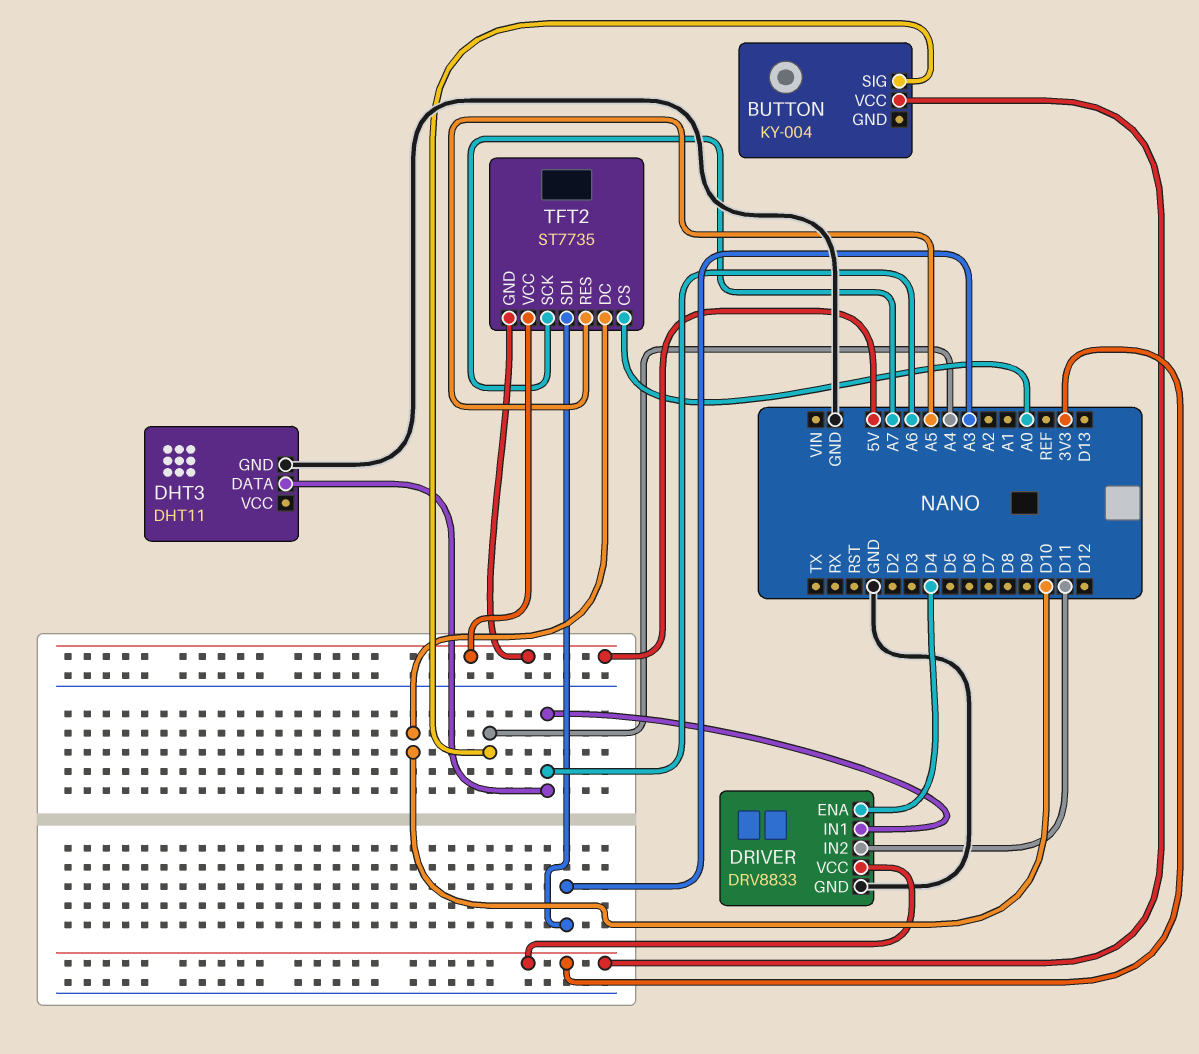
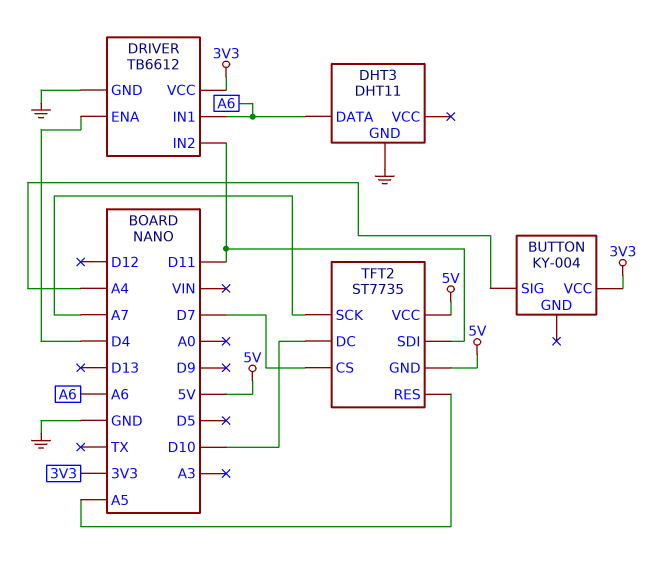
DRIVER: DRV8833 -> TB6612
TFT2 pin CS: A0 -> D7
TFT2 pin SDI: A3 -> D11

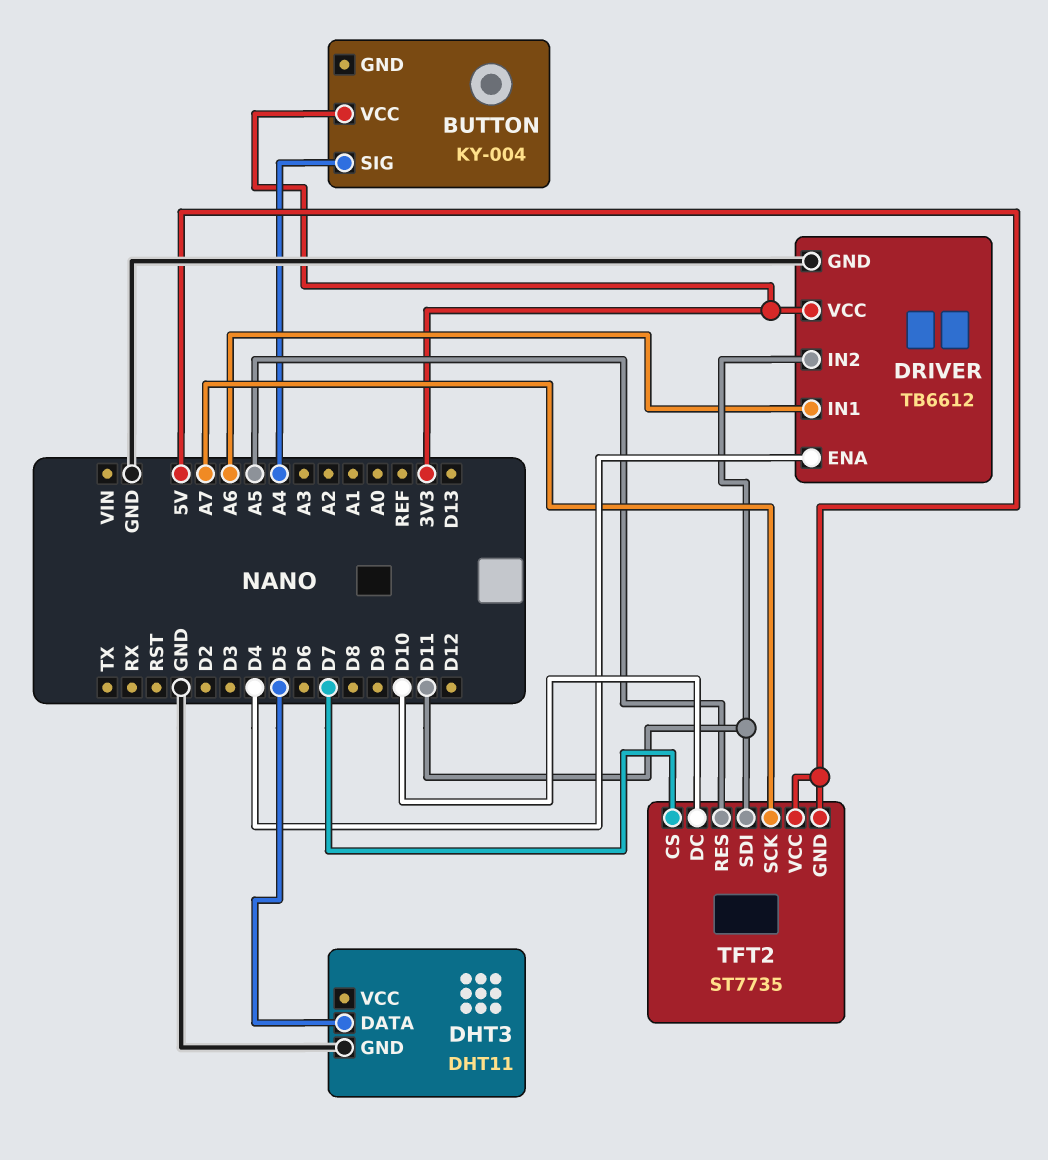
DHT3 pin DATA: A6 -> D5

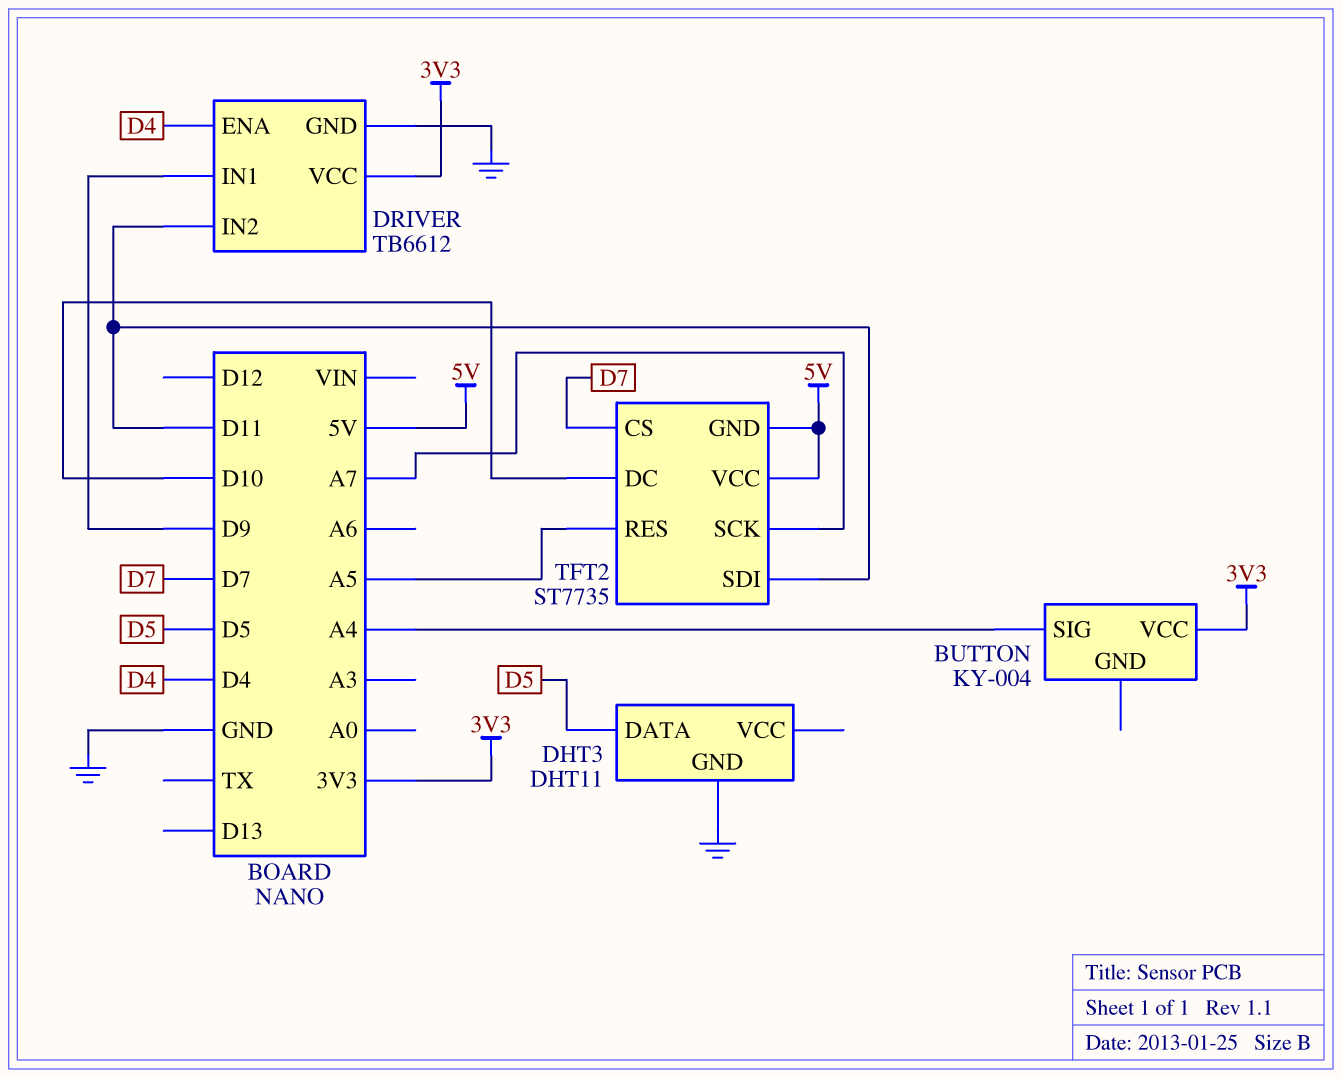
DRIVER pin IN1: A6 -> D9

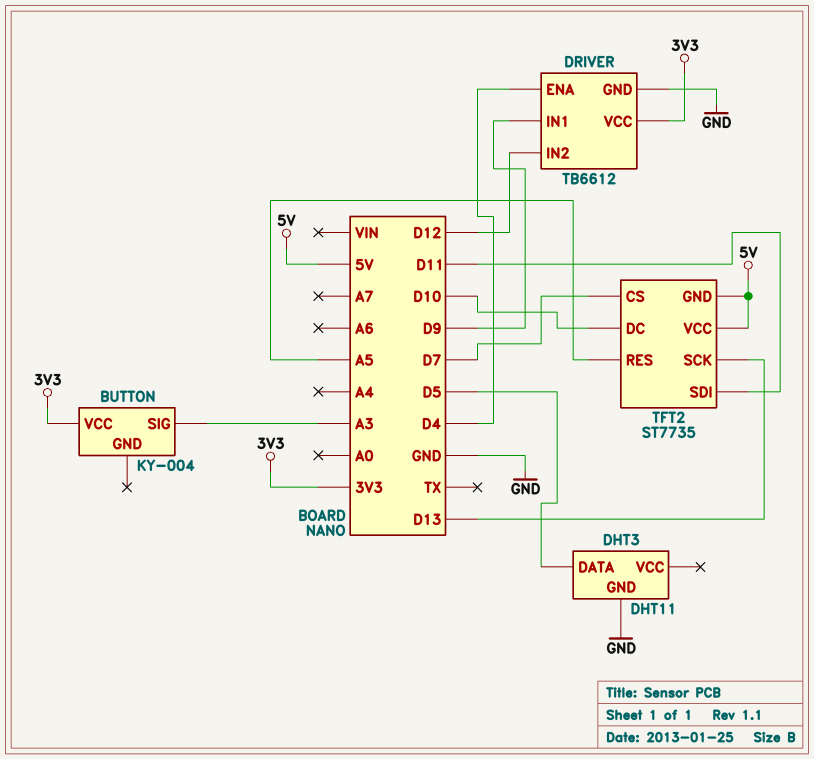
BUTTON pin SIG: A4 -> A3
DRIVER pin IN2: D11 -> D12
TFT2 pin SCK: A7 -> D13

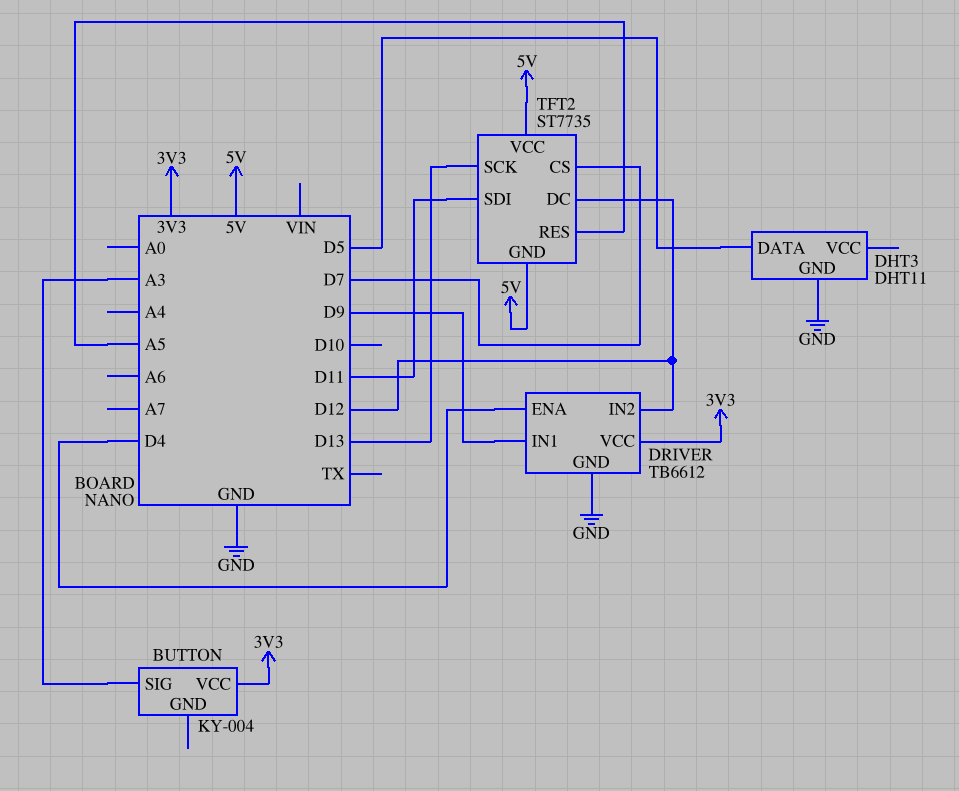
TFT2 pin DC: D10 -> D12

